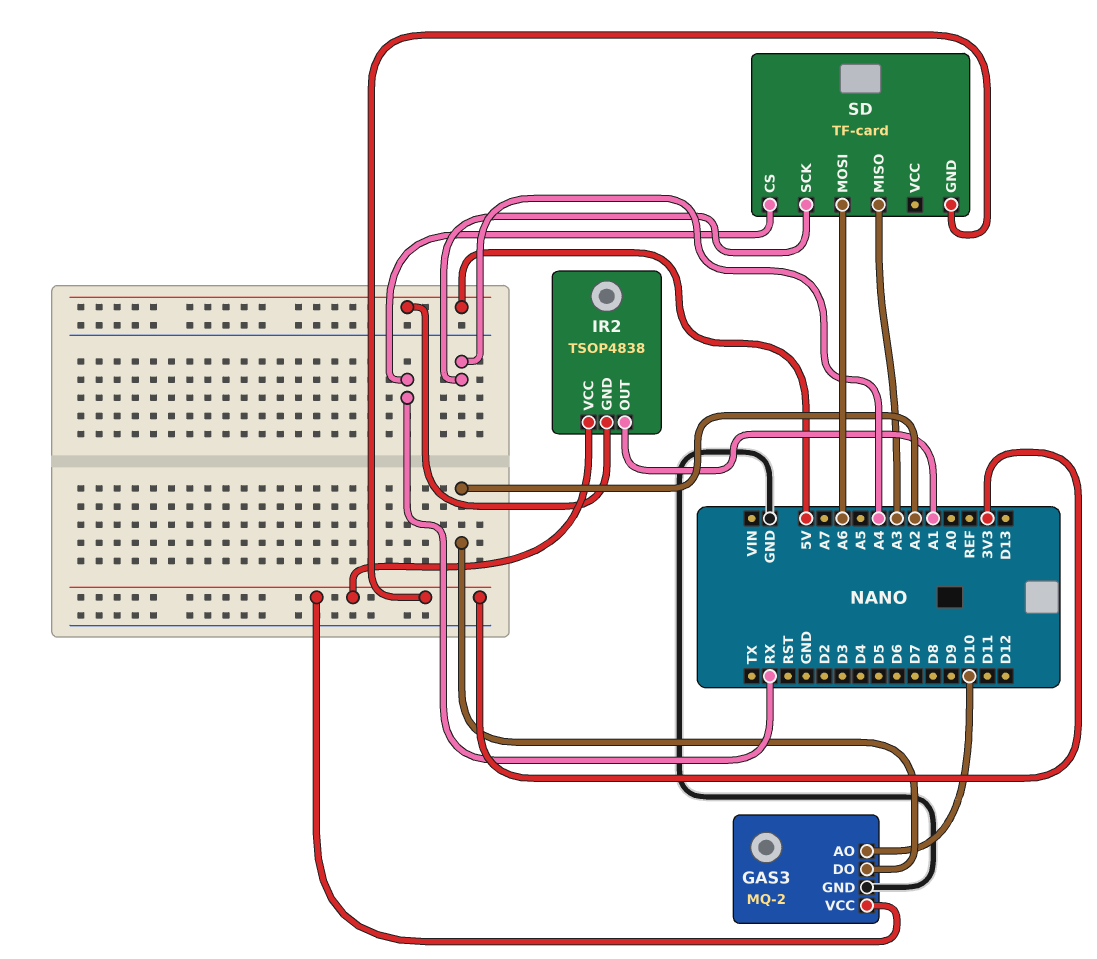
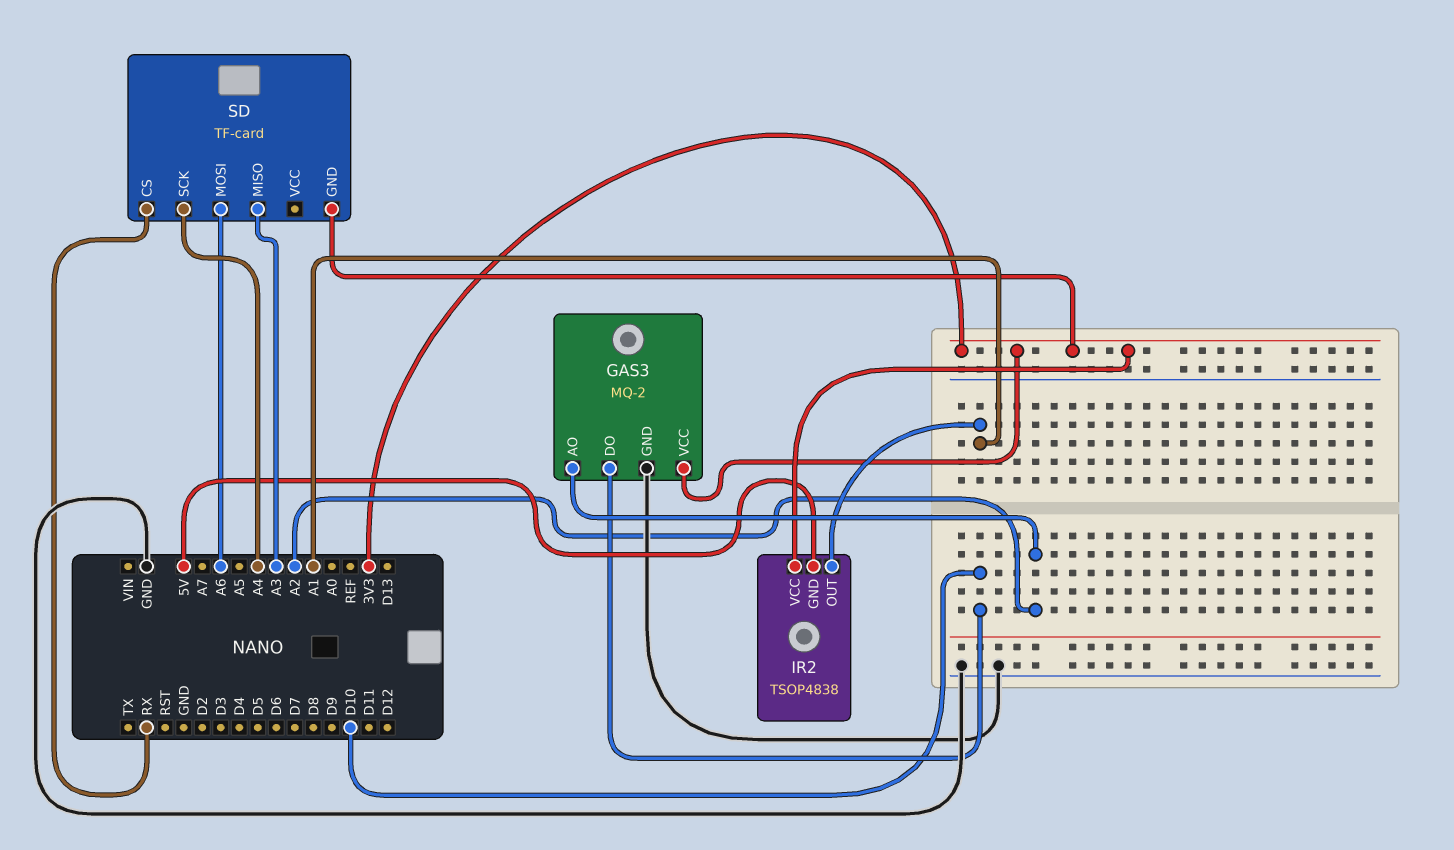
GAS3 pin AO: D10 -> A2
GAS3 pin DO: A2 -> D10

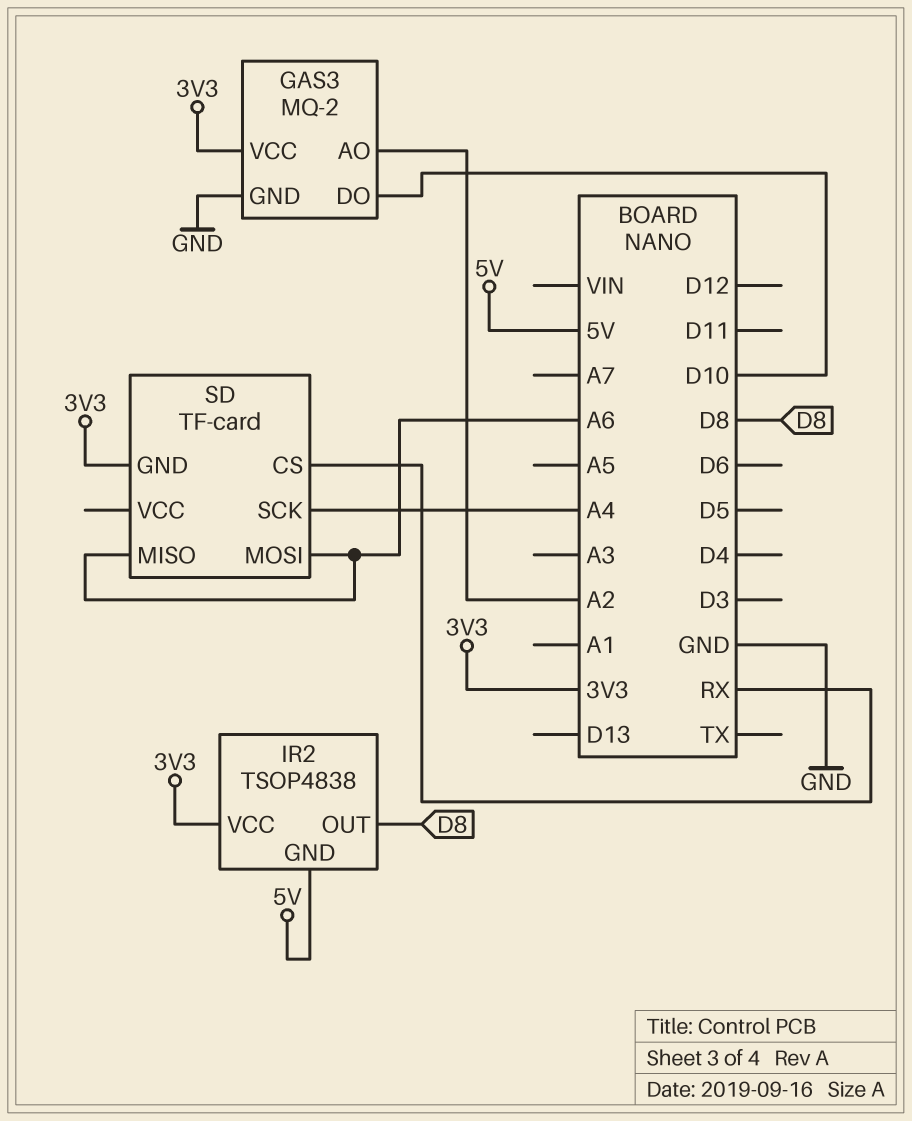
IR2 pin OUT: A1 -> D8
SD pin MISO: A3 -> A6

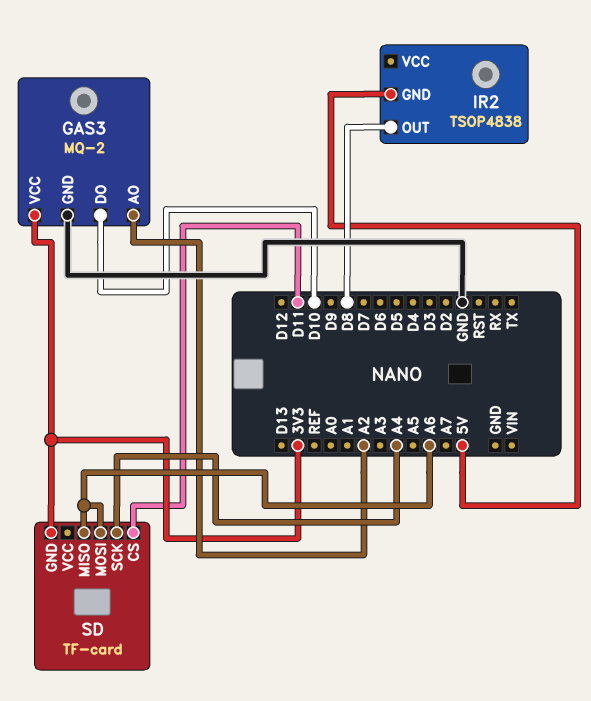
IR2 pin VCC: 3V3 -> none
SD pin CS: RX -> D11

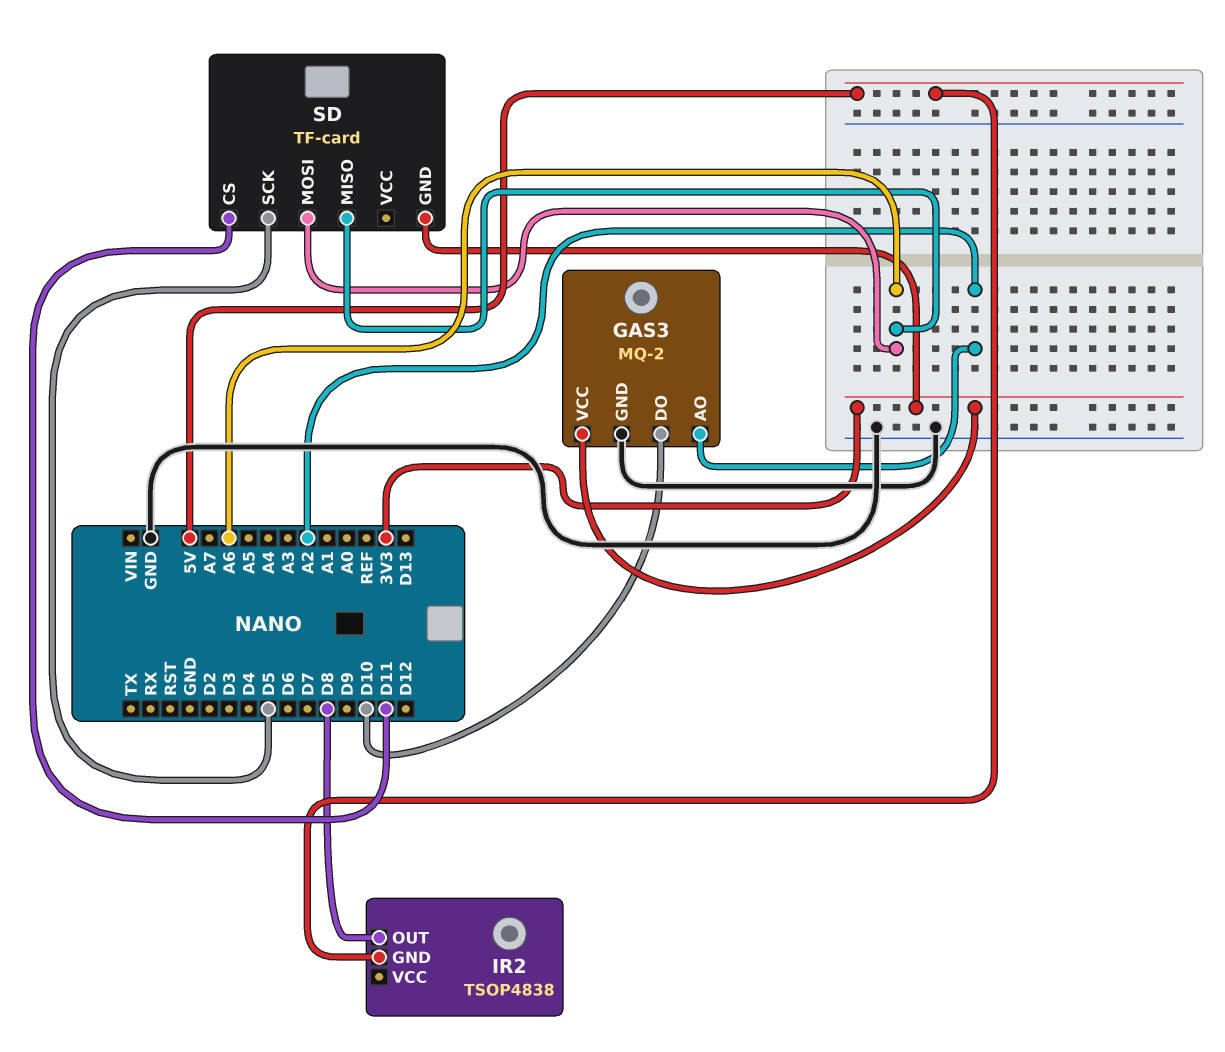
SD pin SCK: A4 -> D5

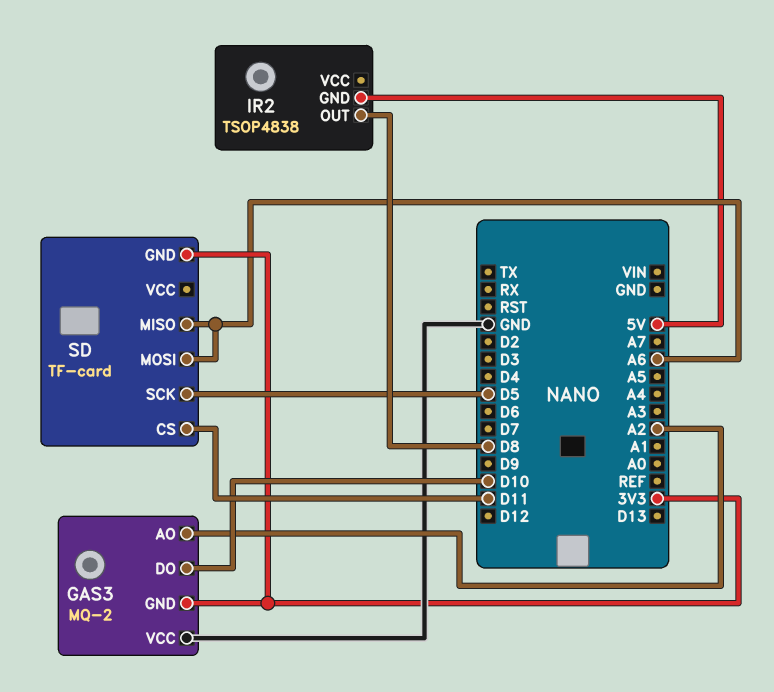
GAS3 pin GND: GND -> 3V3
GAS3 pin VCC: 3V3 -> GND

